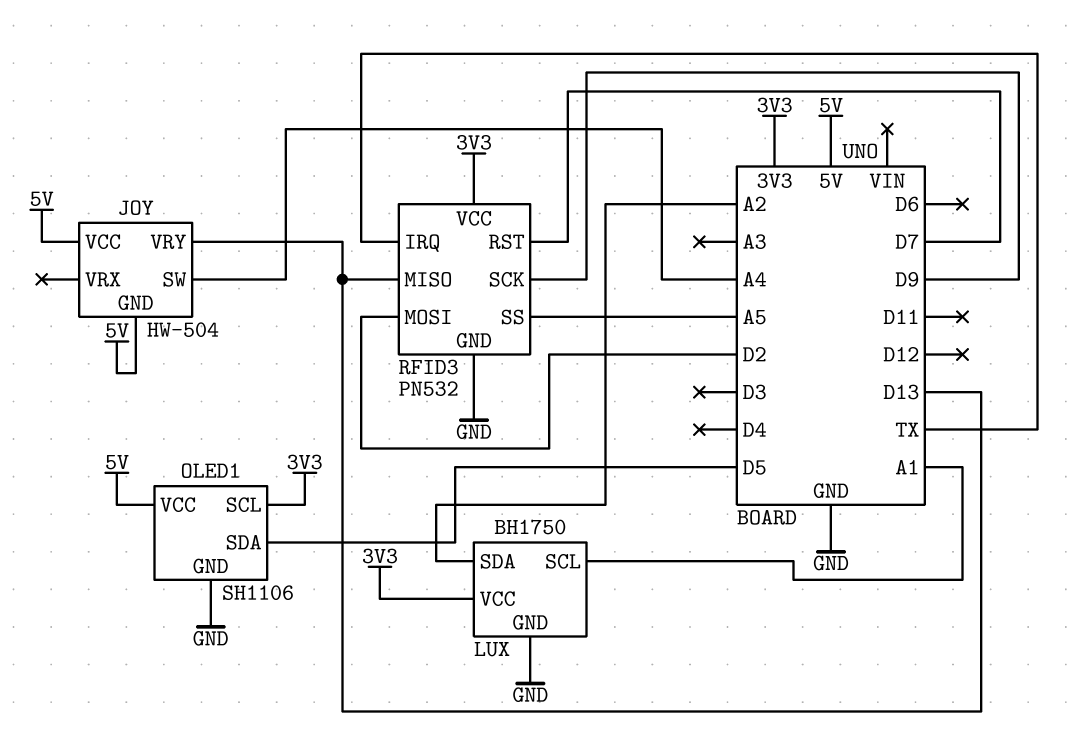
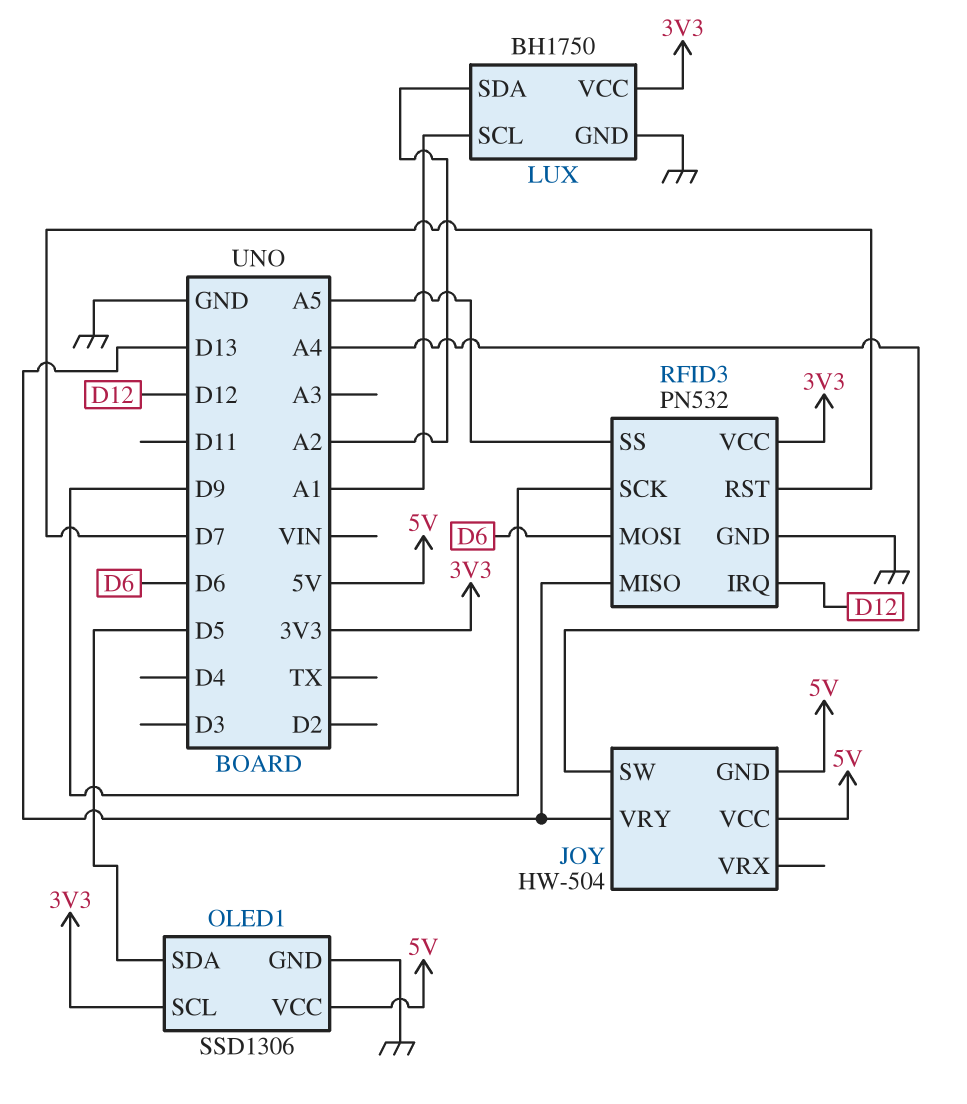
OLED1: SH1106 -> SSD1306
RFID3 pin IRQ: TX -> D12
RFID3 pin MOSI: D2 -> D6

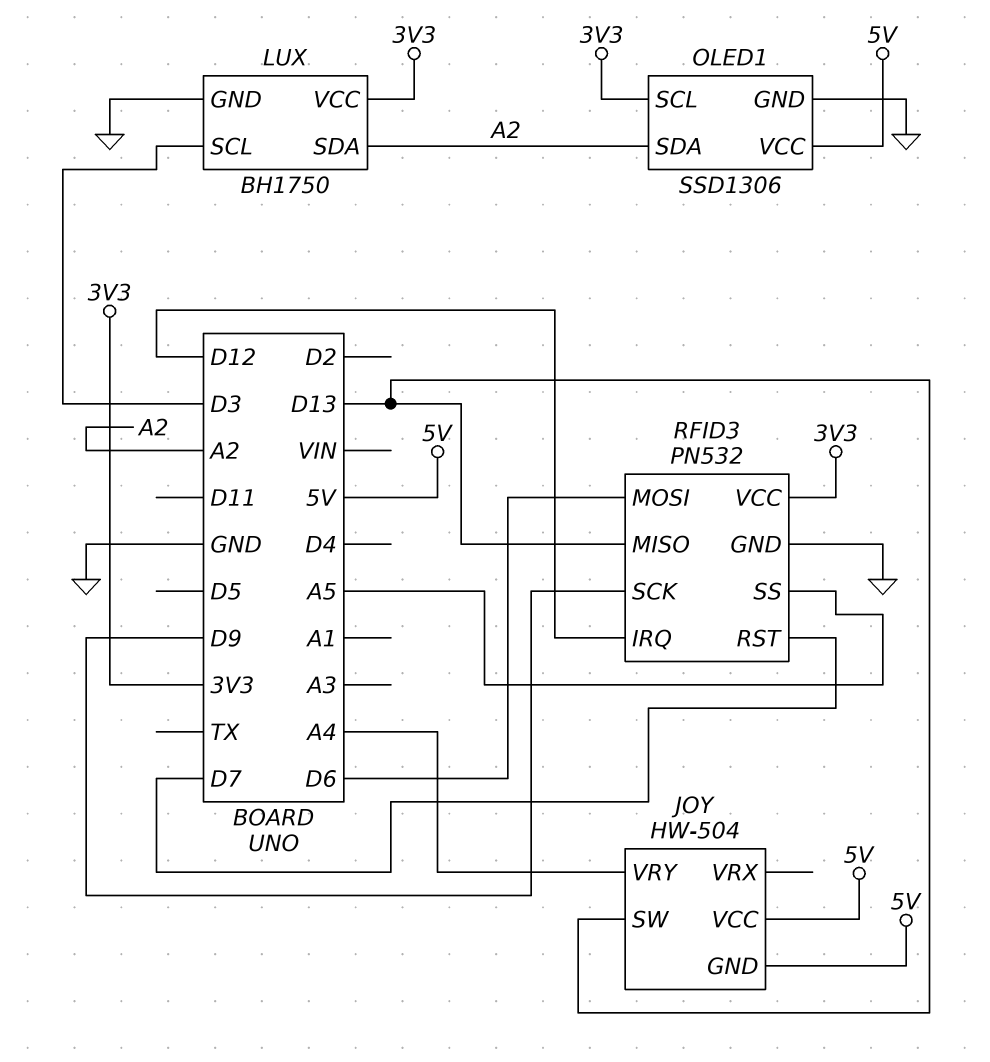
JOY pin SW: A4 -> D13
JOY pin VRY: D13 -> A4
LUX pin SCL: A1 -> D3
OLED1 pin SDA: D5 -> A2

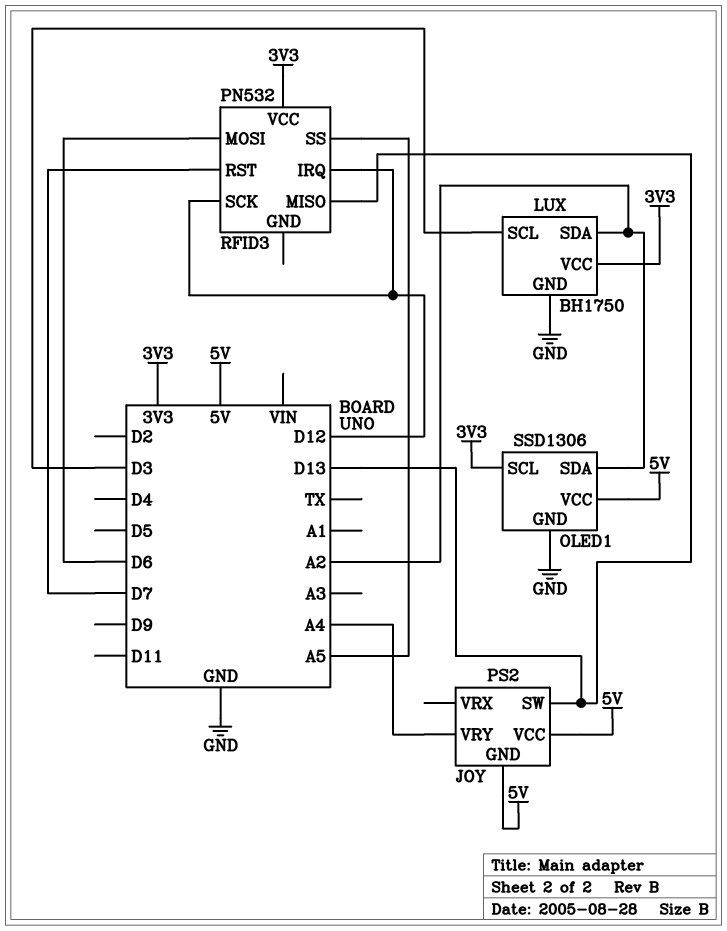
JOY: HW-504 -> PS2
RFID3 pin GND: GND -> none
RFID3 pin SCK: D9 -> D12

